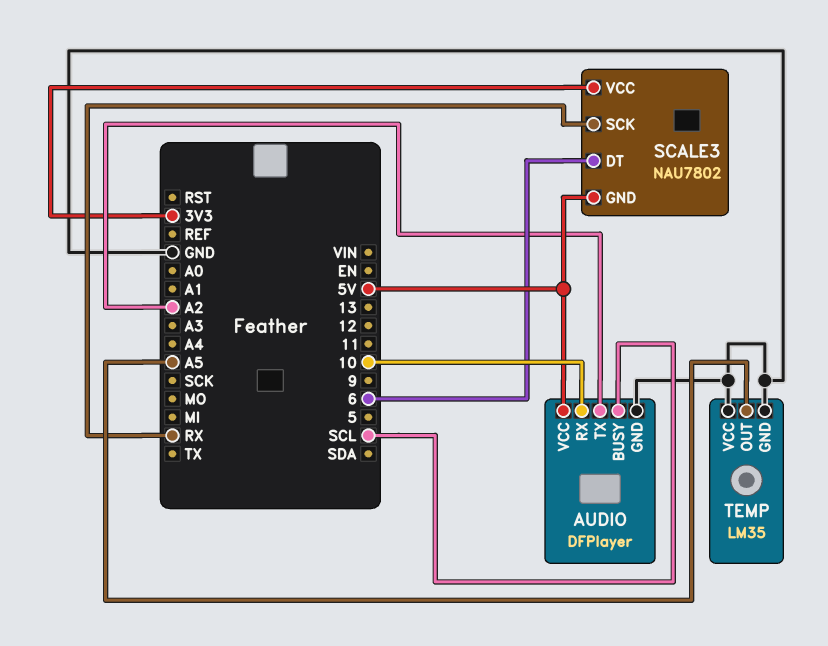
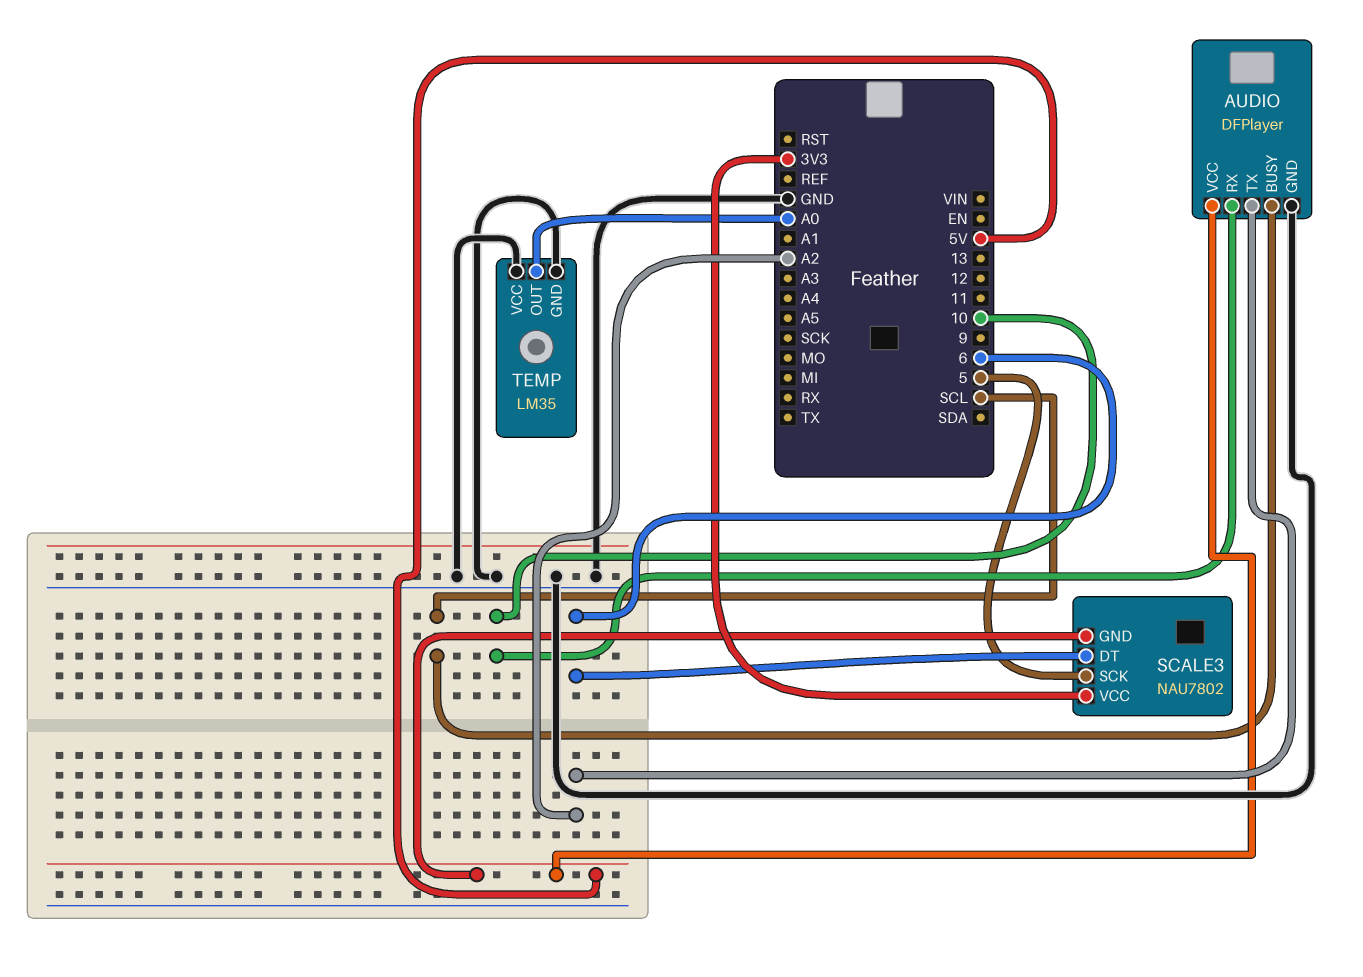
SCALE3 pin SCK: RX -> 5
TEMP pin OUT: A5 -> A0

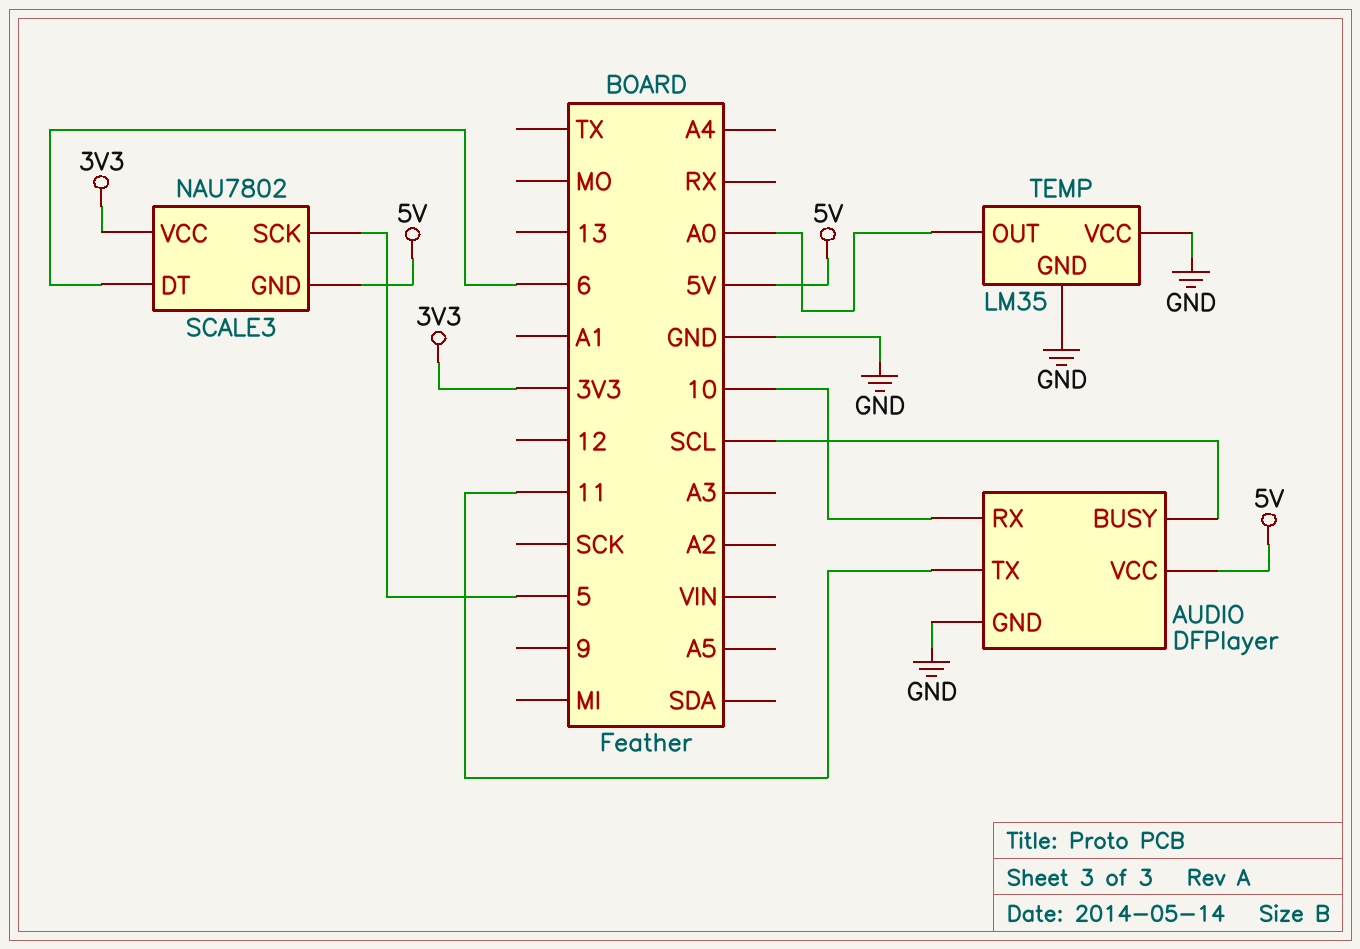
AUDIO pin TX: A2 -> 11

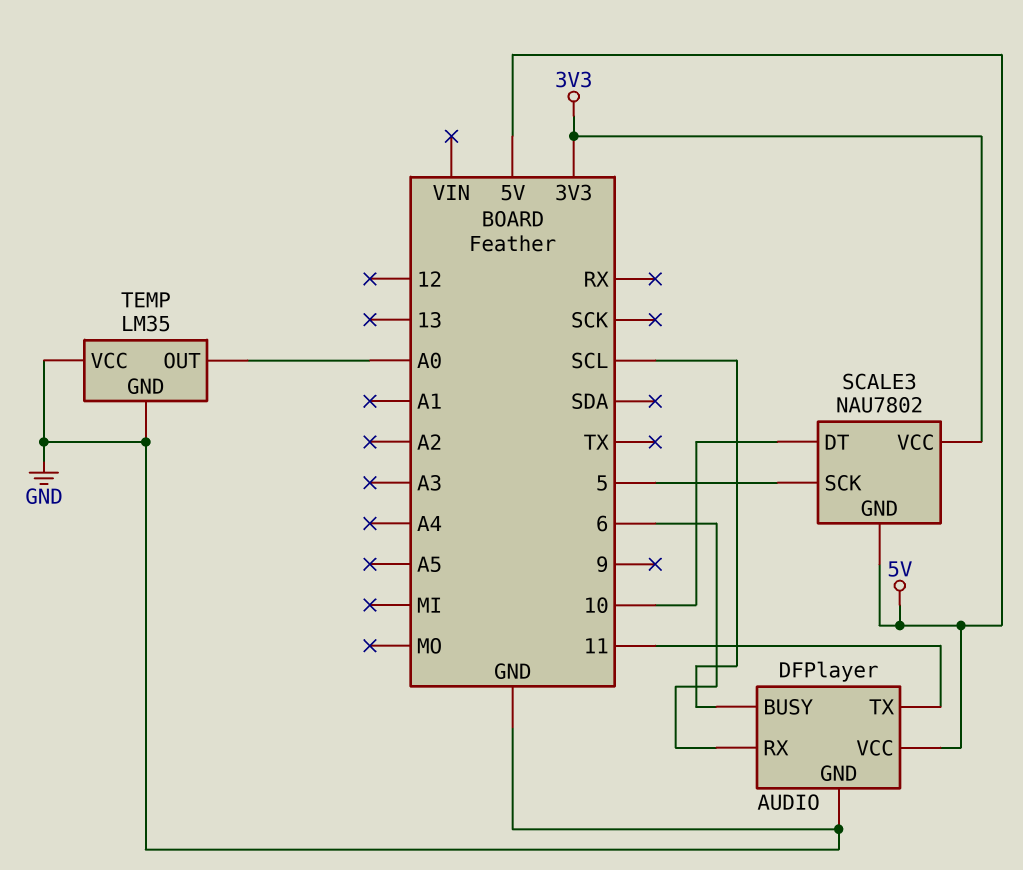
AUDIO pin RX: 10 -> 6
SCALE3 pin DT: 6 -> 10

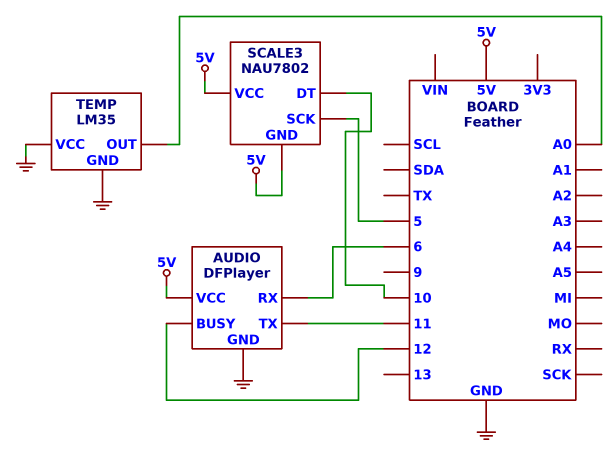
AUDIO pin BUSY: SCL -> 12
SCALE3 pin VCC: 3V3 -> 5V

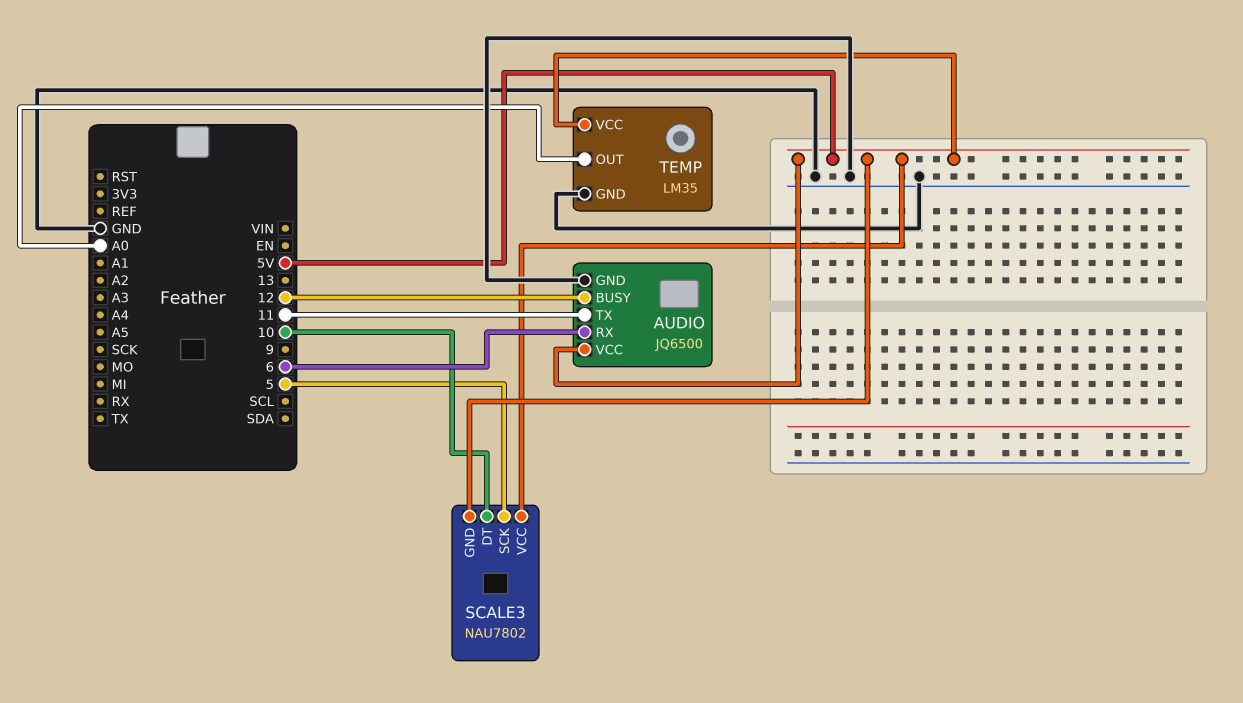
AUDIO: DFPlayer -> JQ6500
TEMP pin VCC: GND -> 5V

